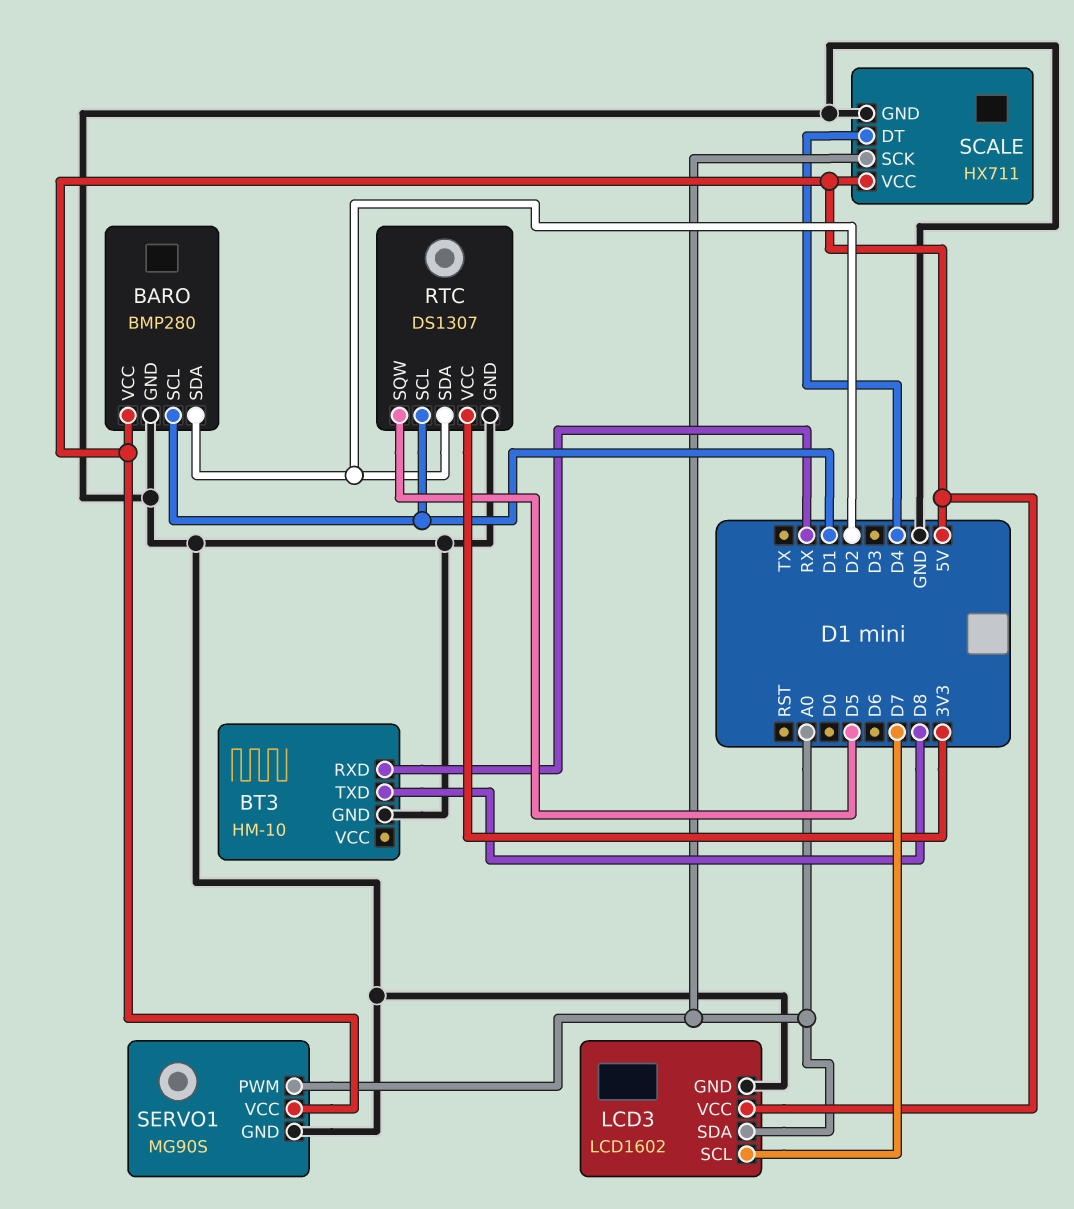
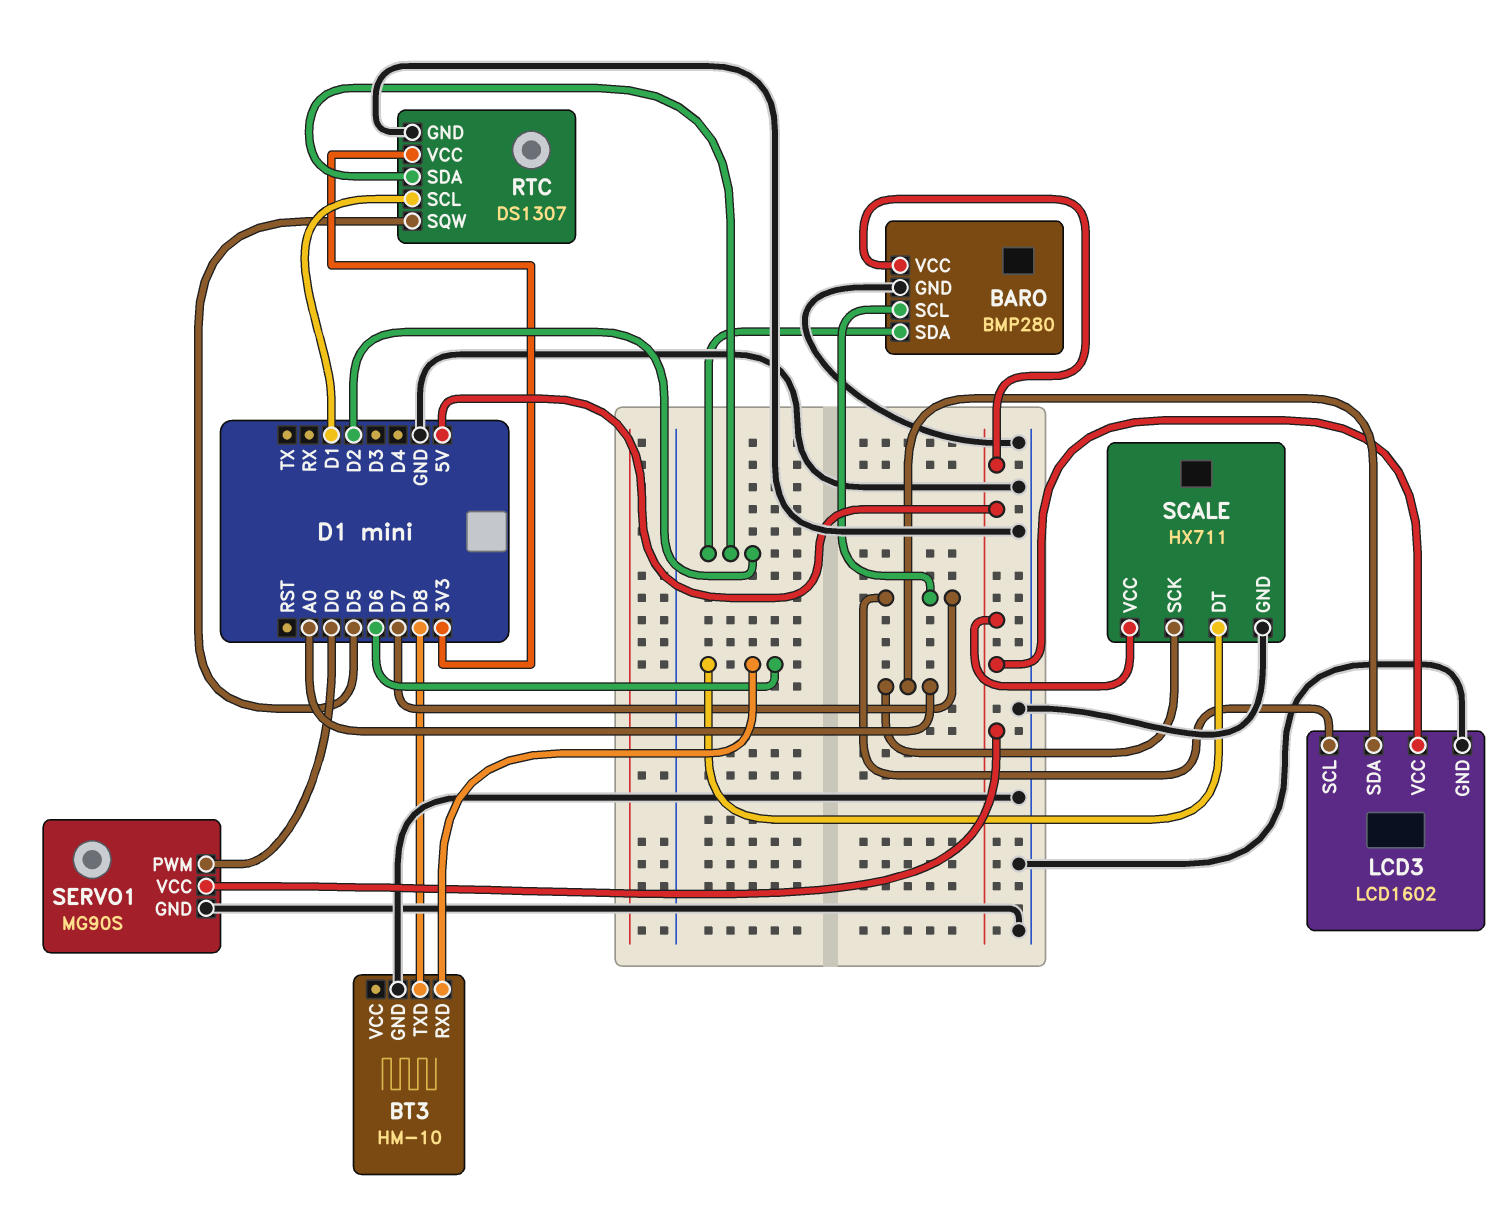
BARO pin SCL: D1 -> D7
BT3 pin RXD: RX -> D6
SCALE pin DT: D4 -> D6
SERVO1 pin PWM: A0 -> D0

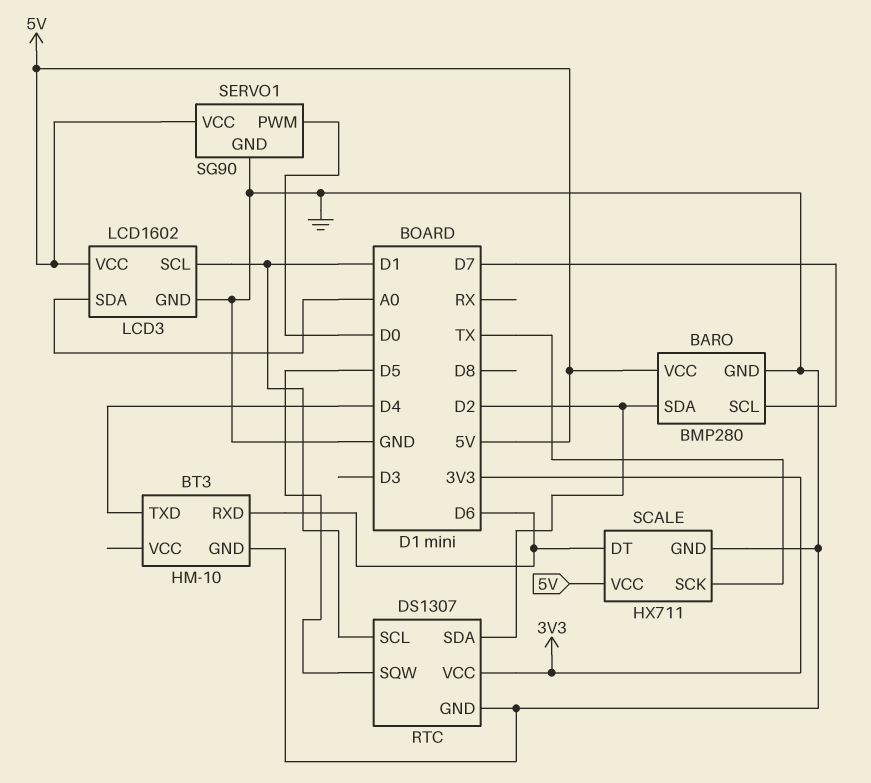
BT3 pin TXD: D8 -> D4
LCD3 pin SCL: D7 -> D1
SCALE pin SCK: A0 -> TX
SERVO1: MG90S -> SG90

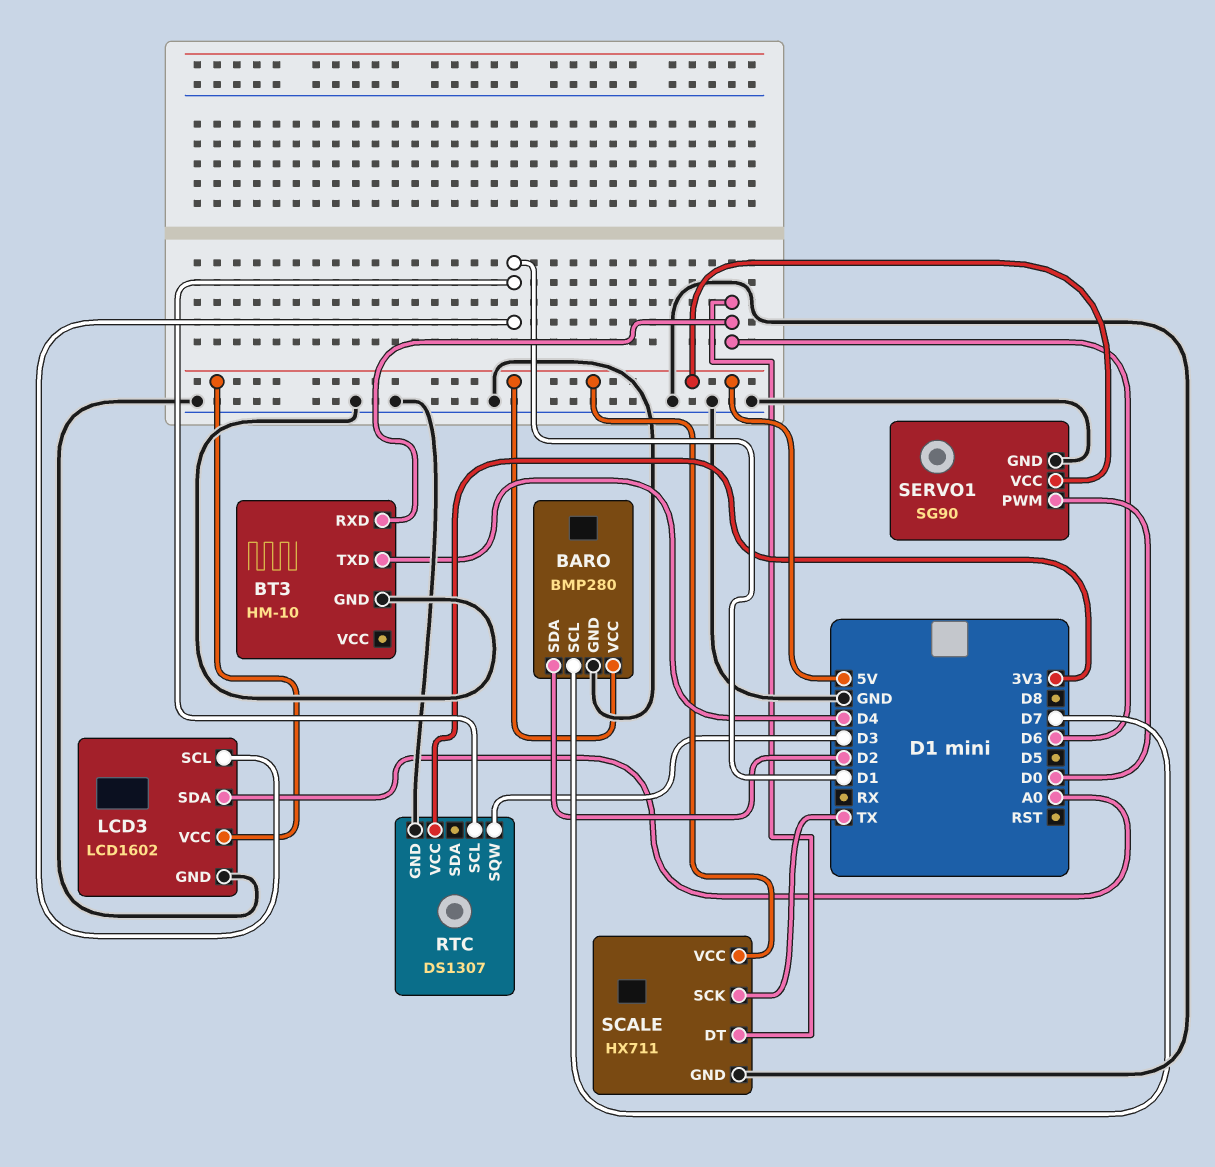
RTC pin SDA: D2 -> none
RTC pin SQW: D5 -> D3

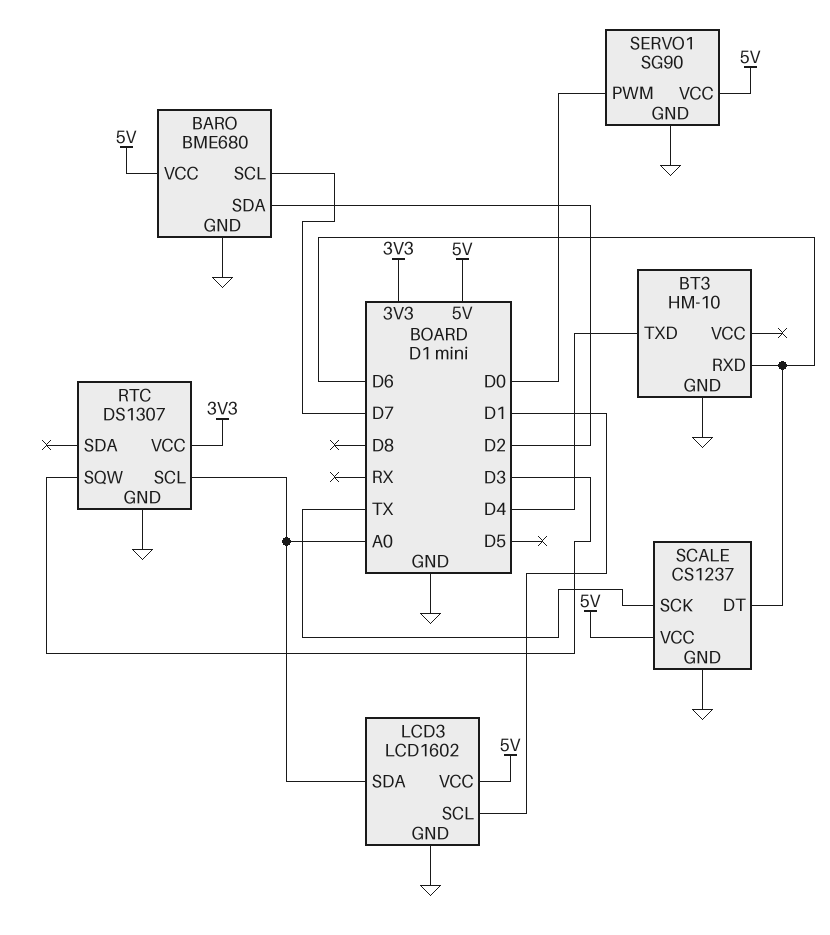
BARO: BMP280 -> BME680
RTC pin SCL: D1 -> A0
SCALE: HX711 -> CS1237

